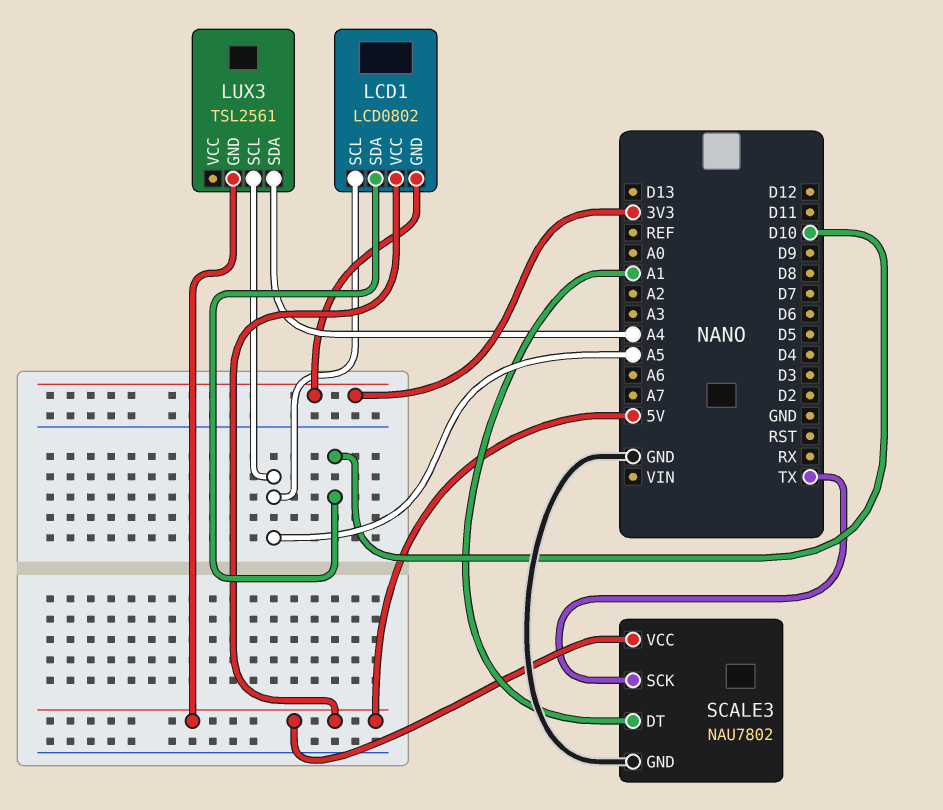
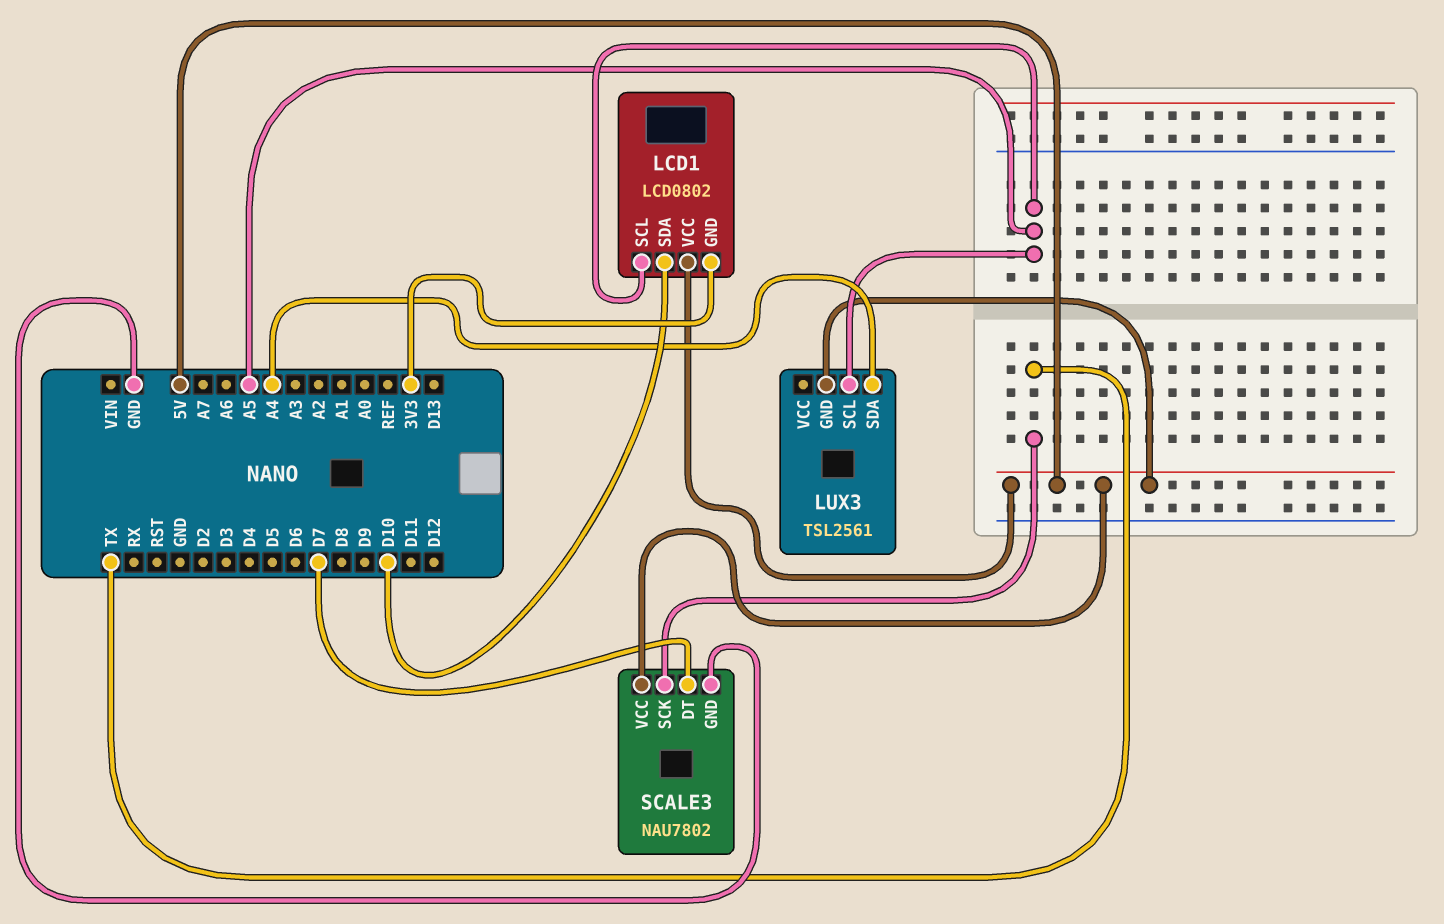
SCALE3 pin DT: A1 -> D7

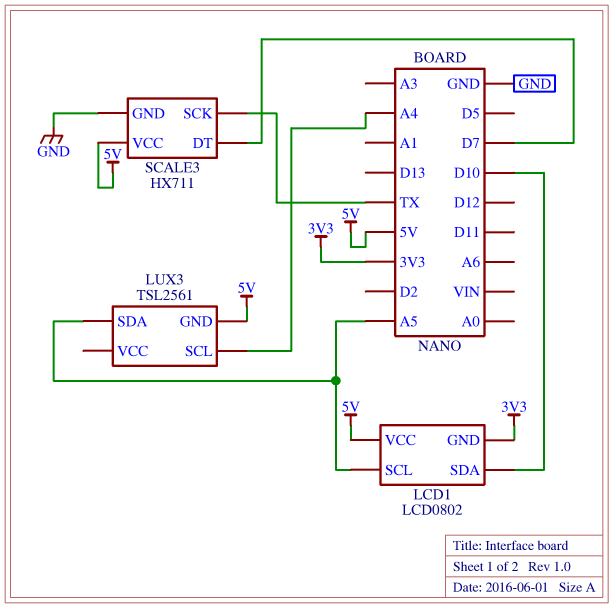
LUX3 pin SCL: A5 -> A4
LUX3 pin SDA: A4 -> A5
SCALE3: NAU7802 -> HX711

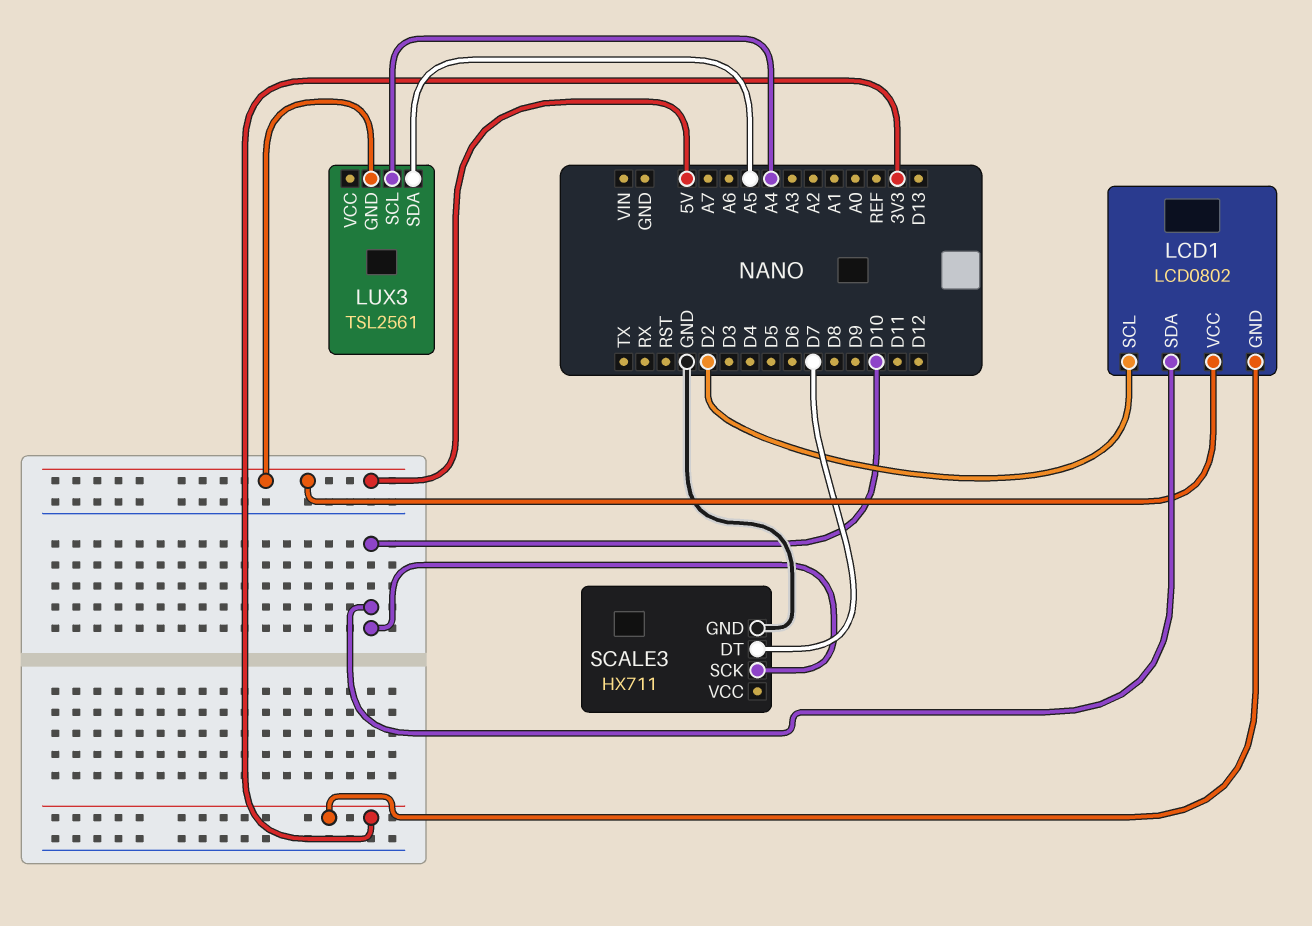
LCD1 pin SCL: A5 -> D2
SCALE3 pin SCK: TX -> D10
SCALE3 pin VCC: 5V -> none

